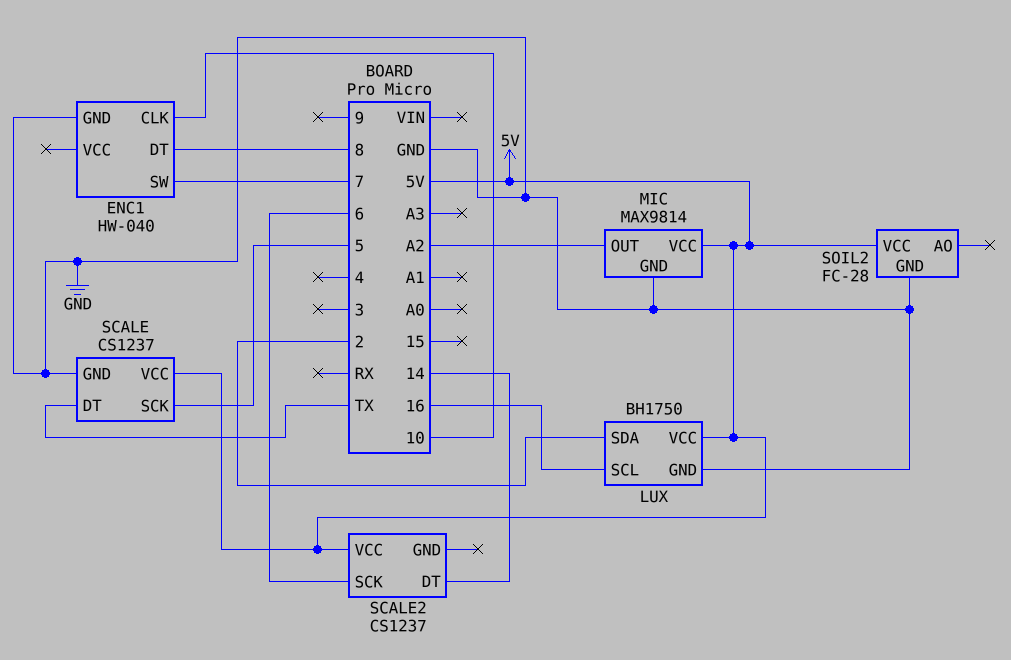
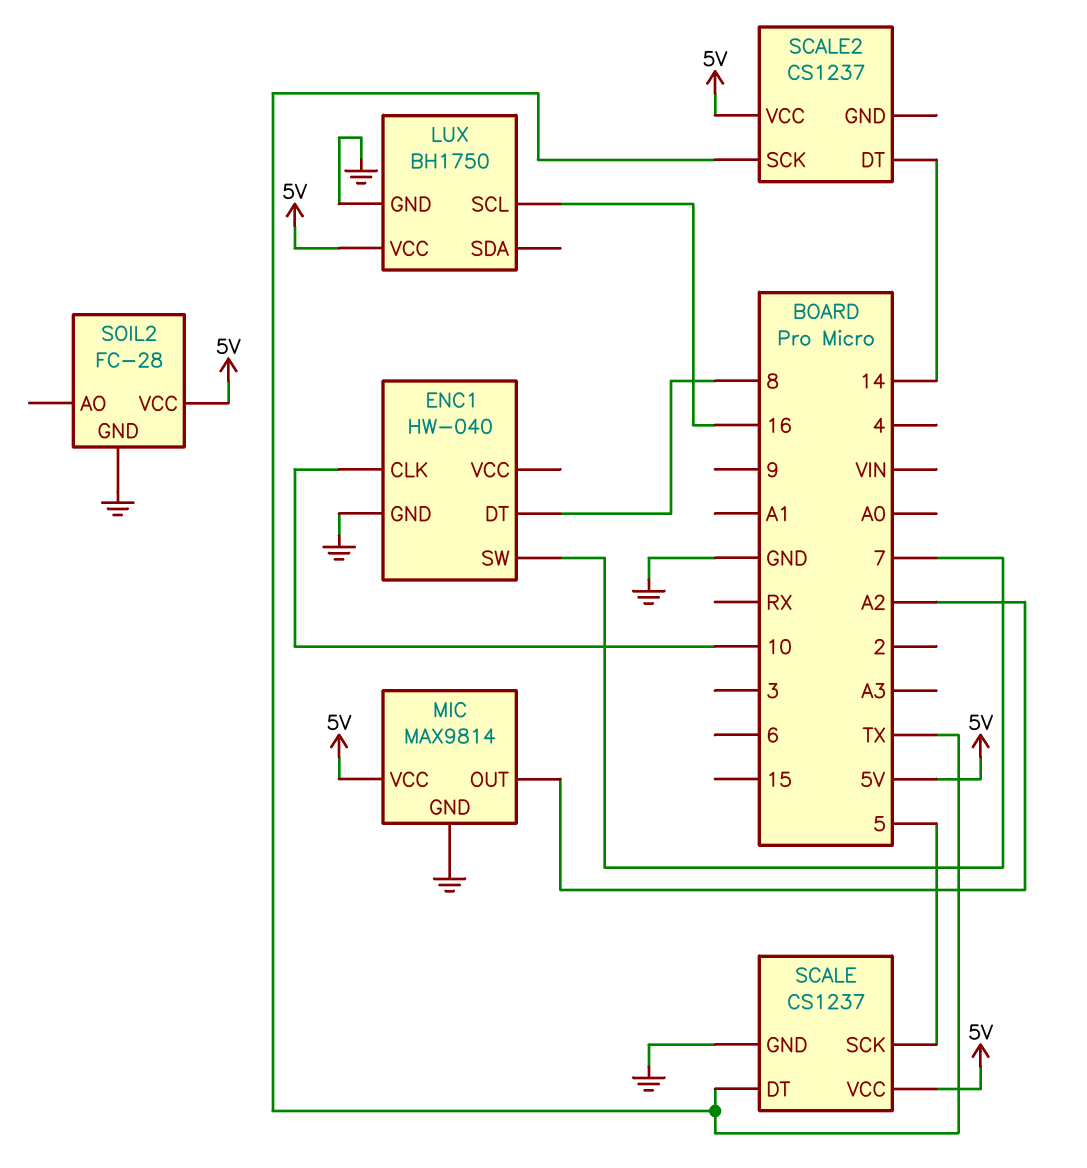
LUX pin SDA: 2 -> none
SCALE2 pin SCK: 6 -> TX

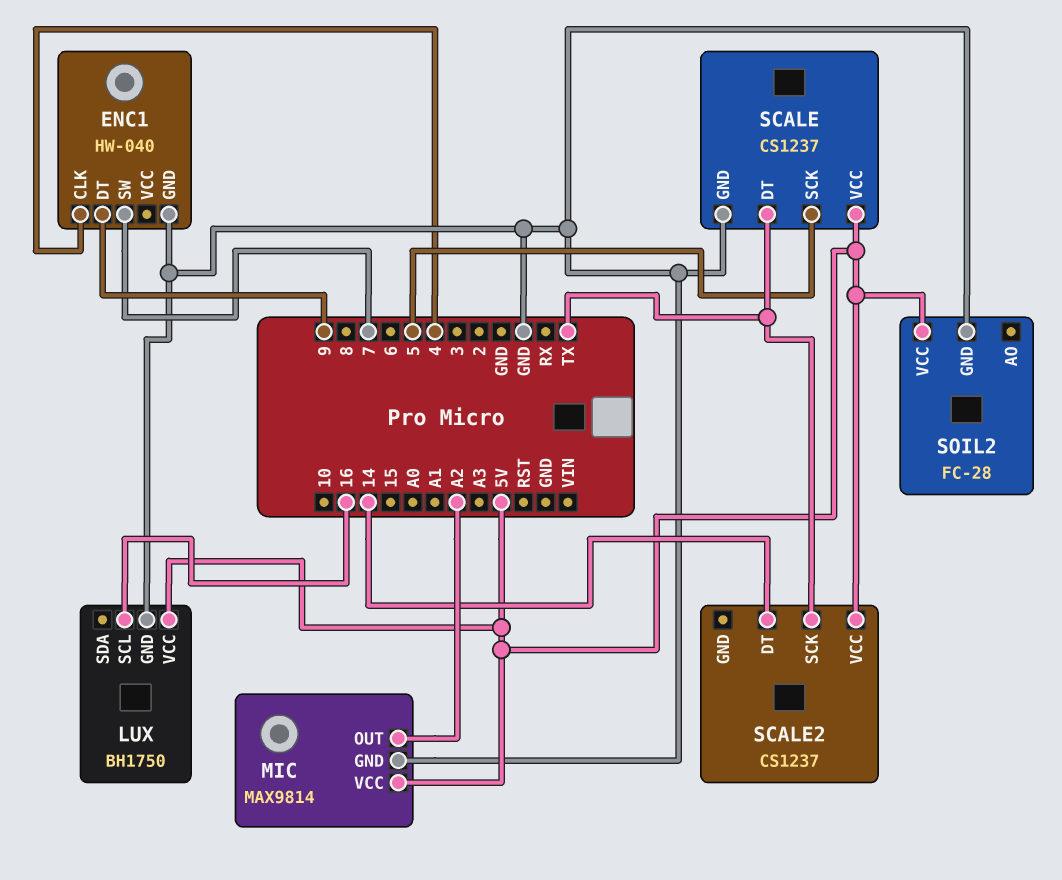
ENC1 pin CLK: 10 -> 4
ENC1 pin DT: 8 -> 9

